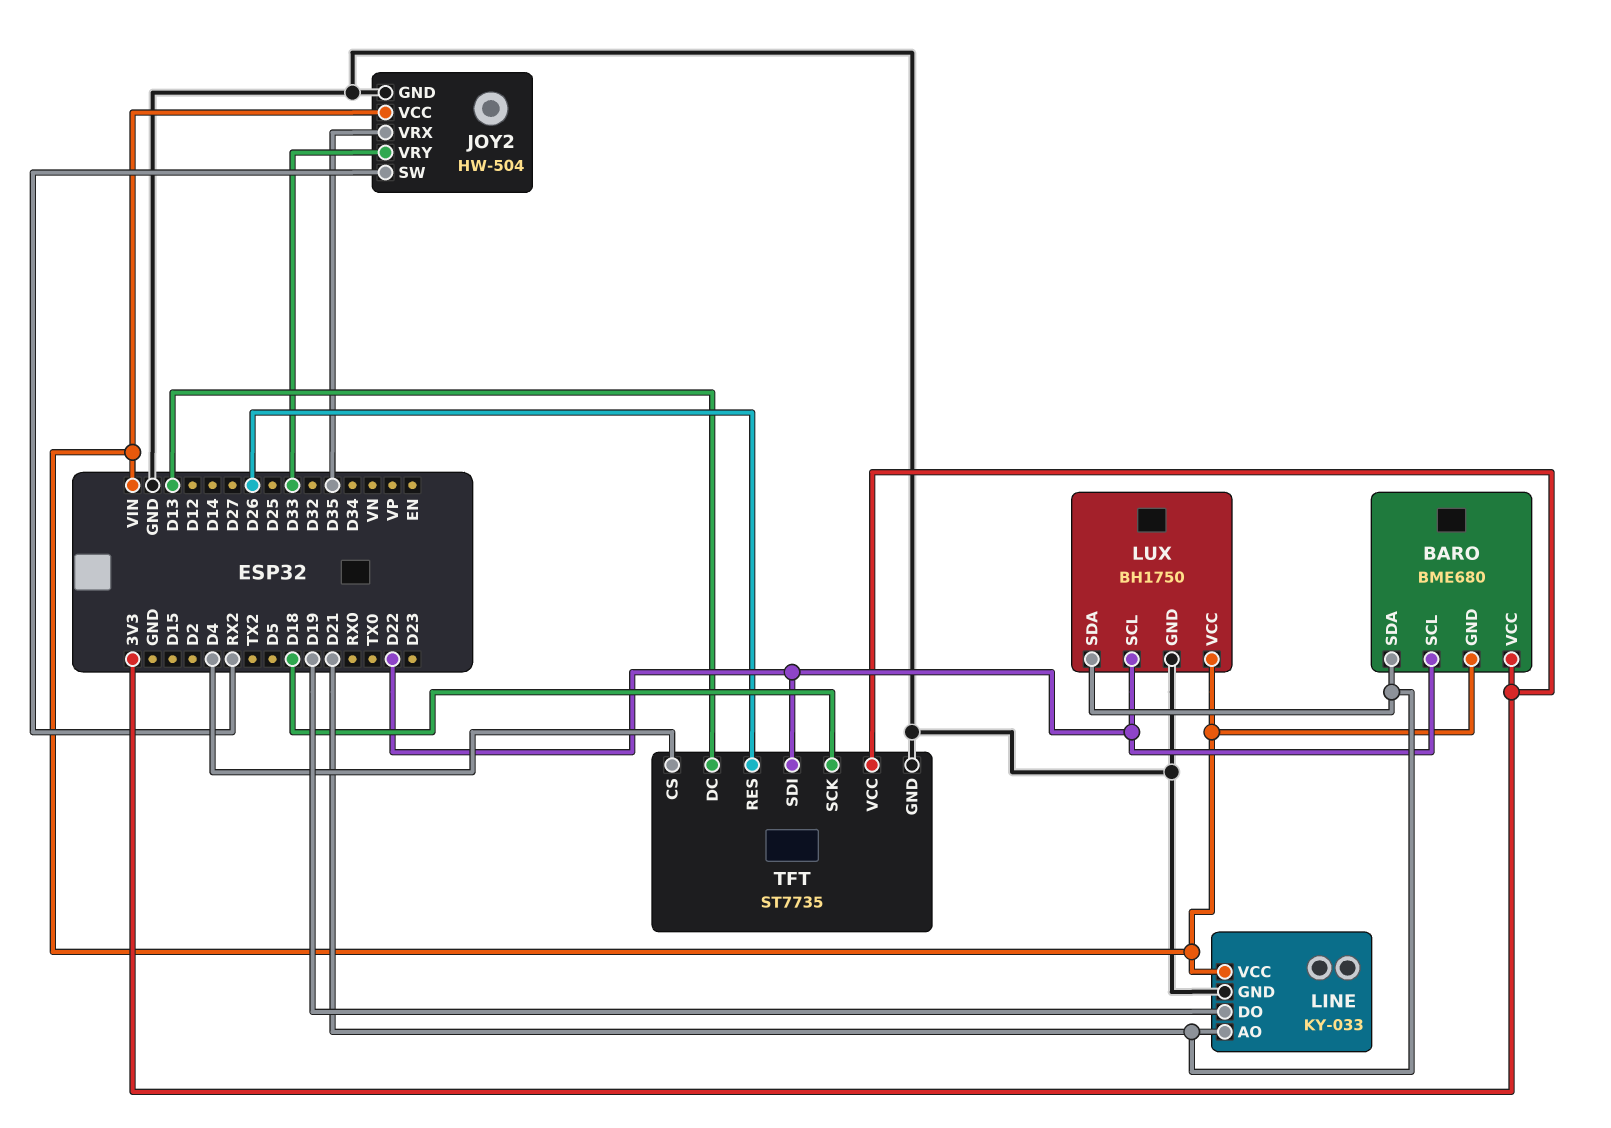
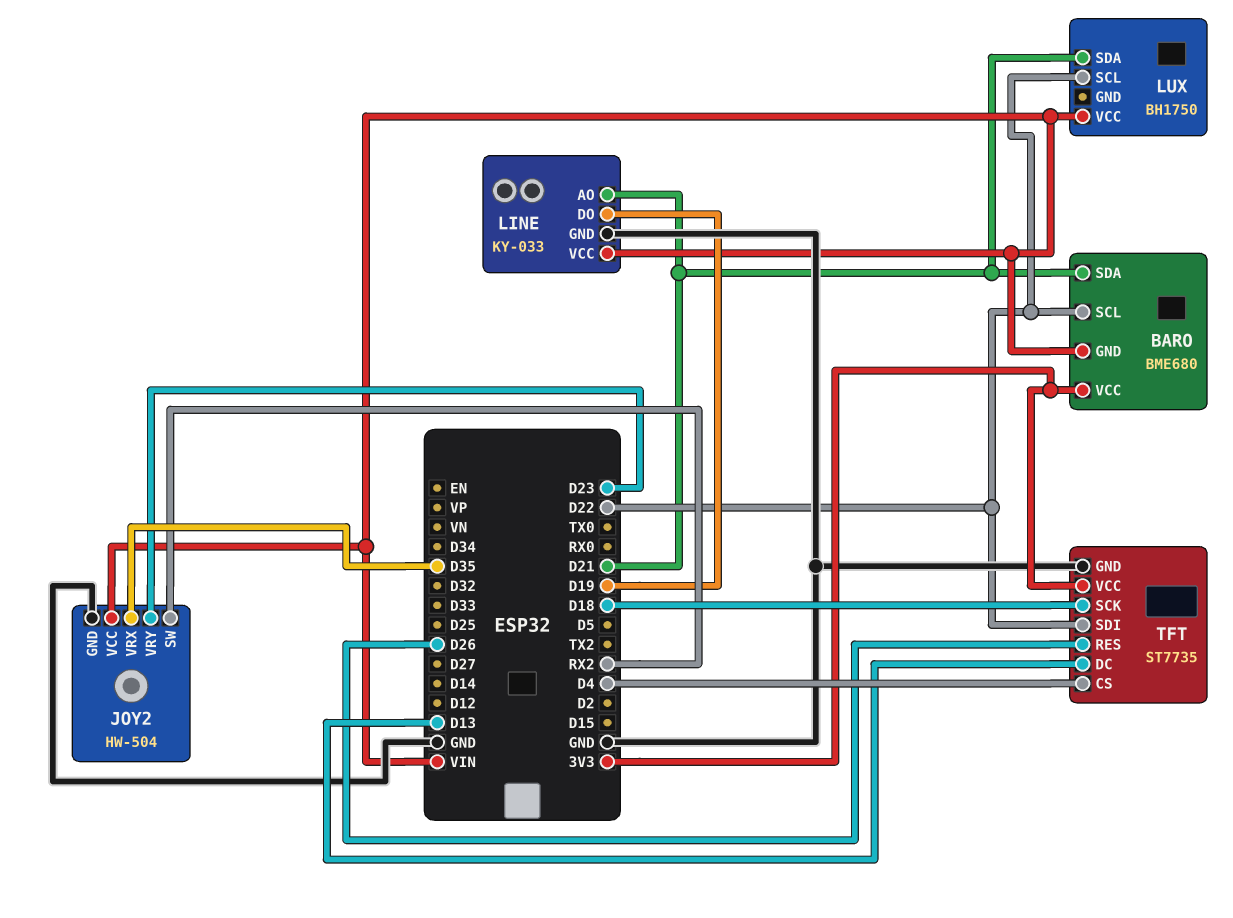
JOY2 pin VRY: D33 -> D23
LUX pin GND: GND -> none

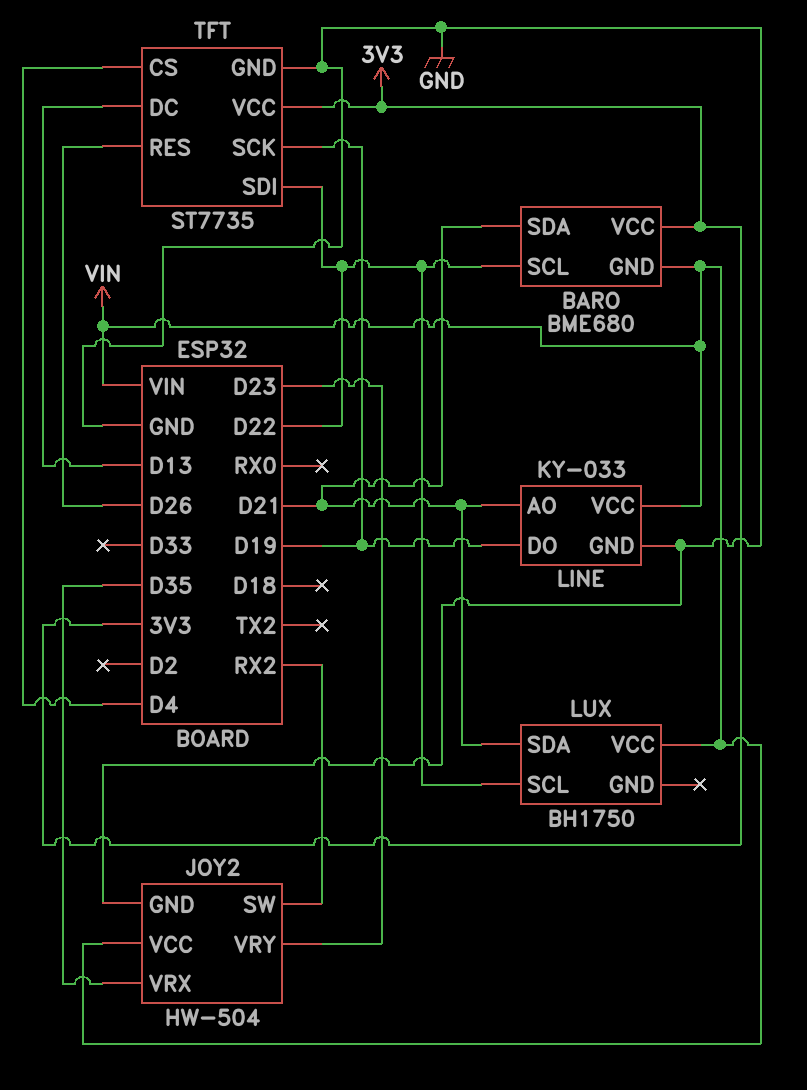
TFT pin SCK: D18 -> D19

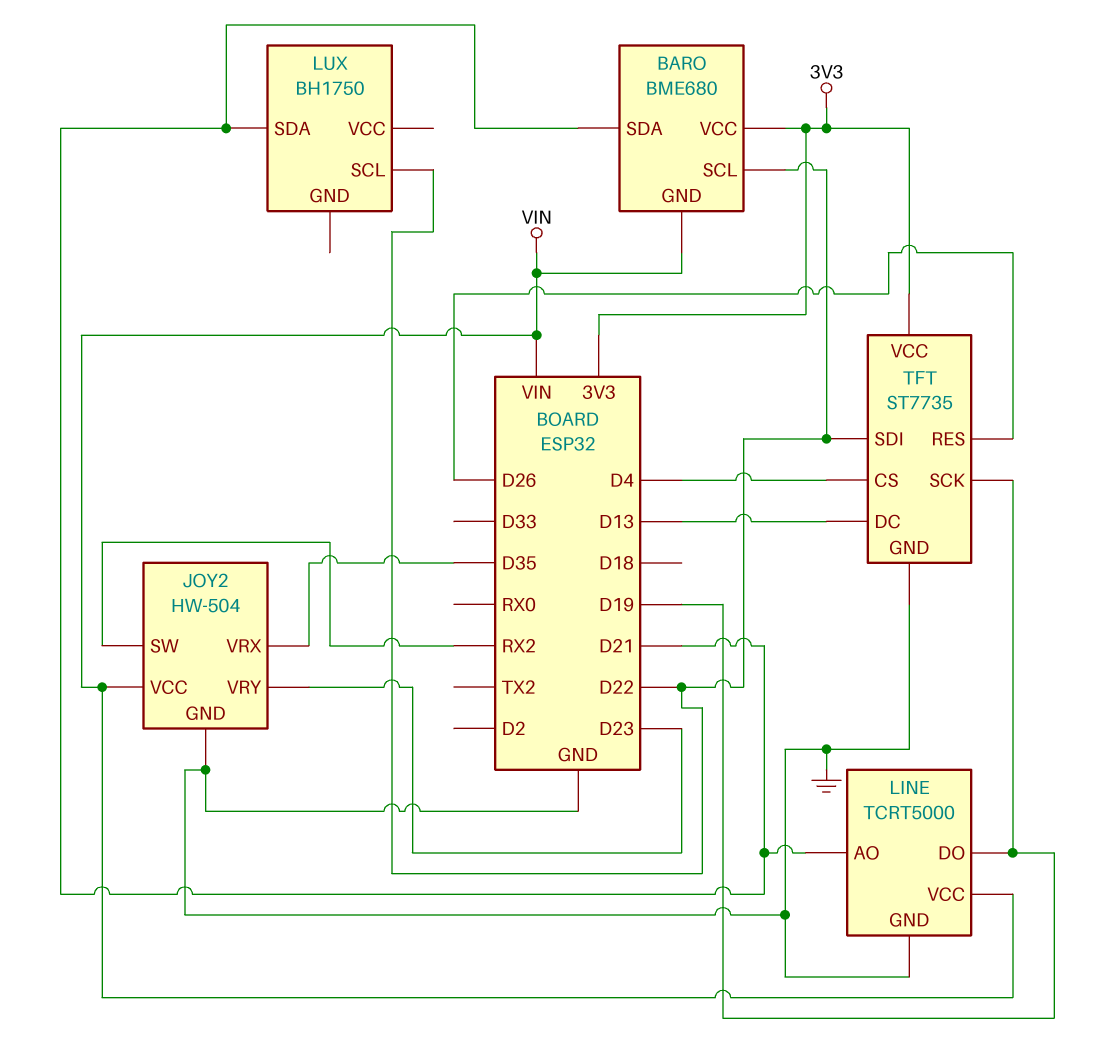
LINE: KY-033 -> TCRT5000
LUX pin VCC: VIN -> none

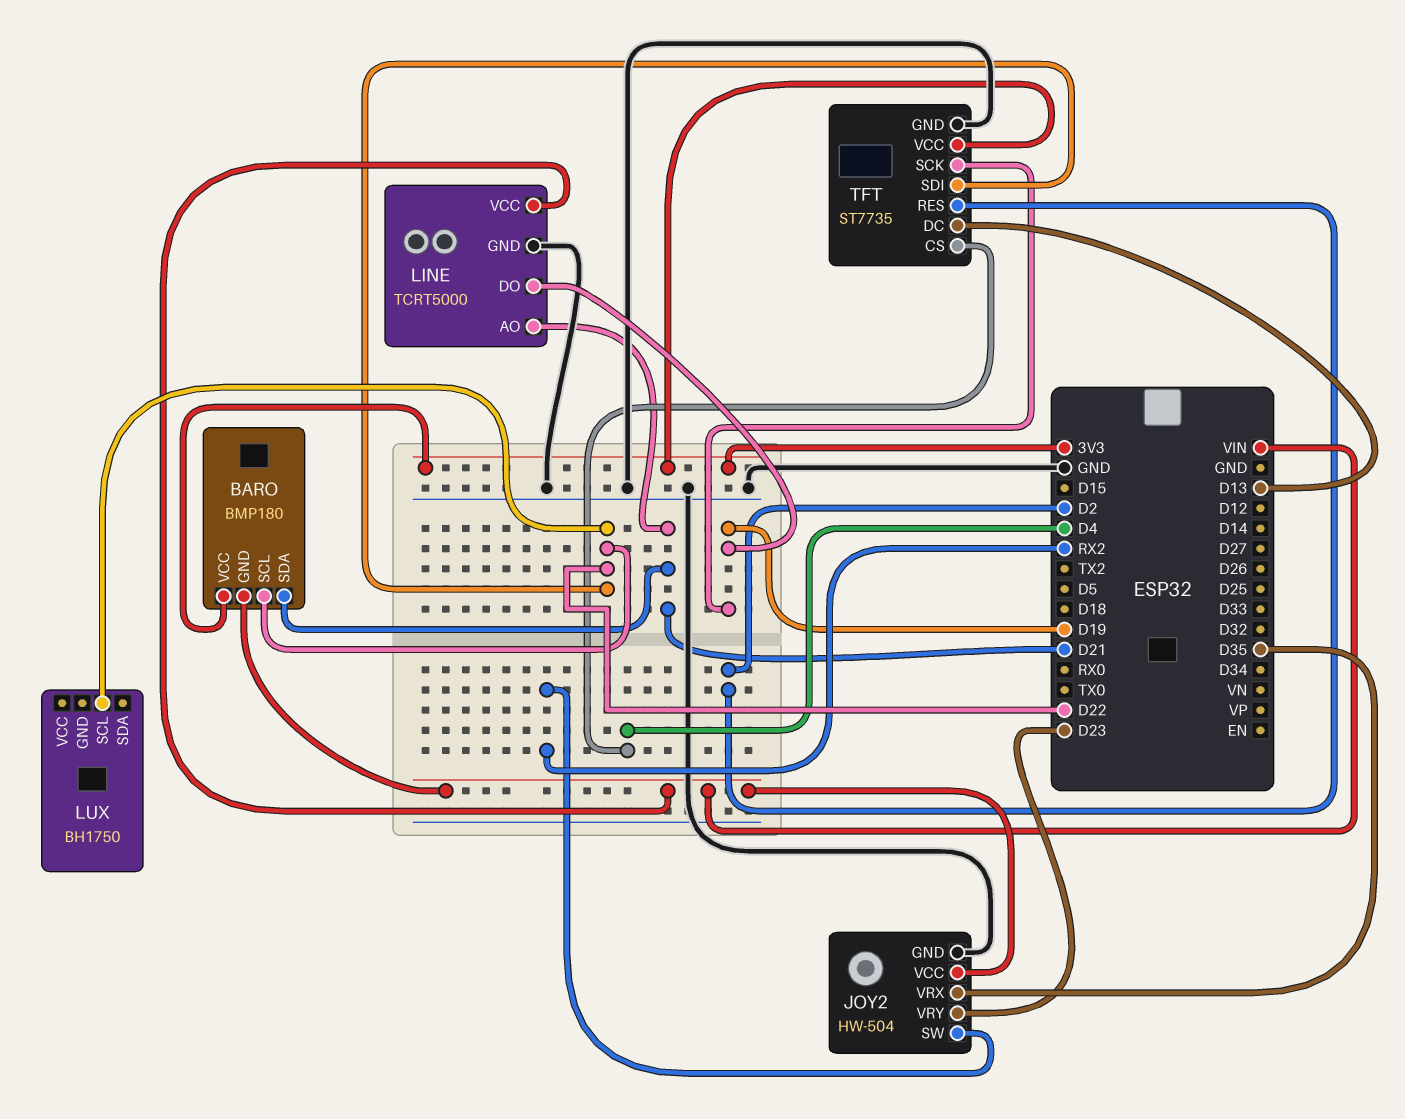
BARO: BME680 -> BMP180
LUX pin SDA: D21 -> none
TFT pin RES: D26 -> D2

